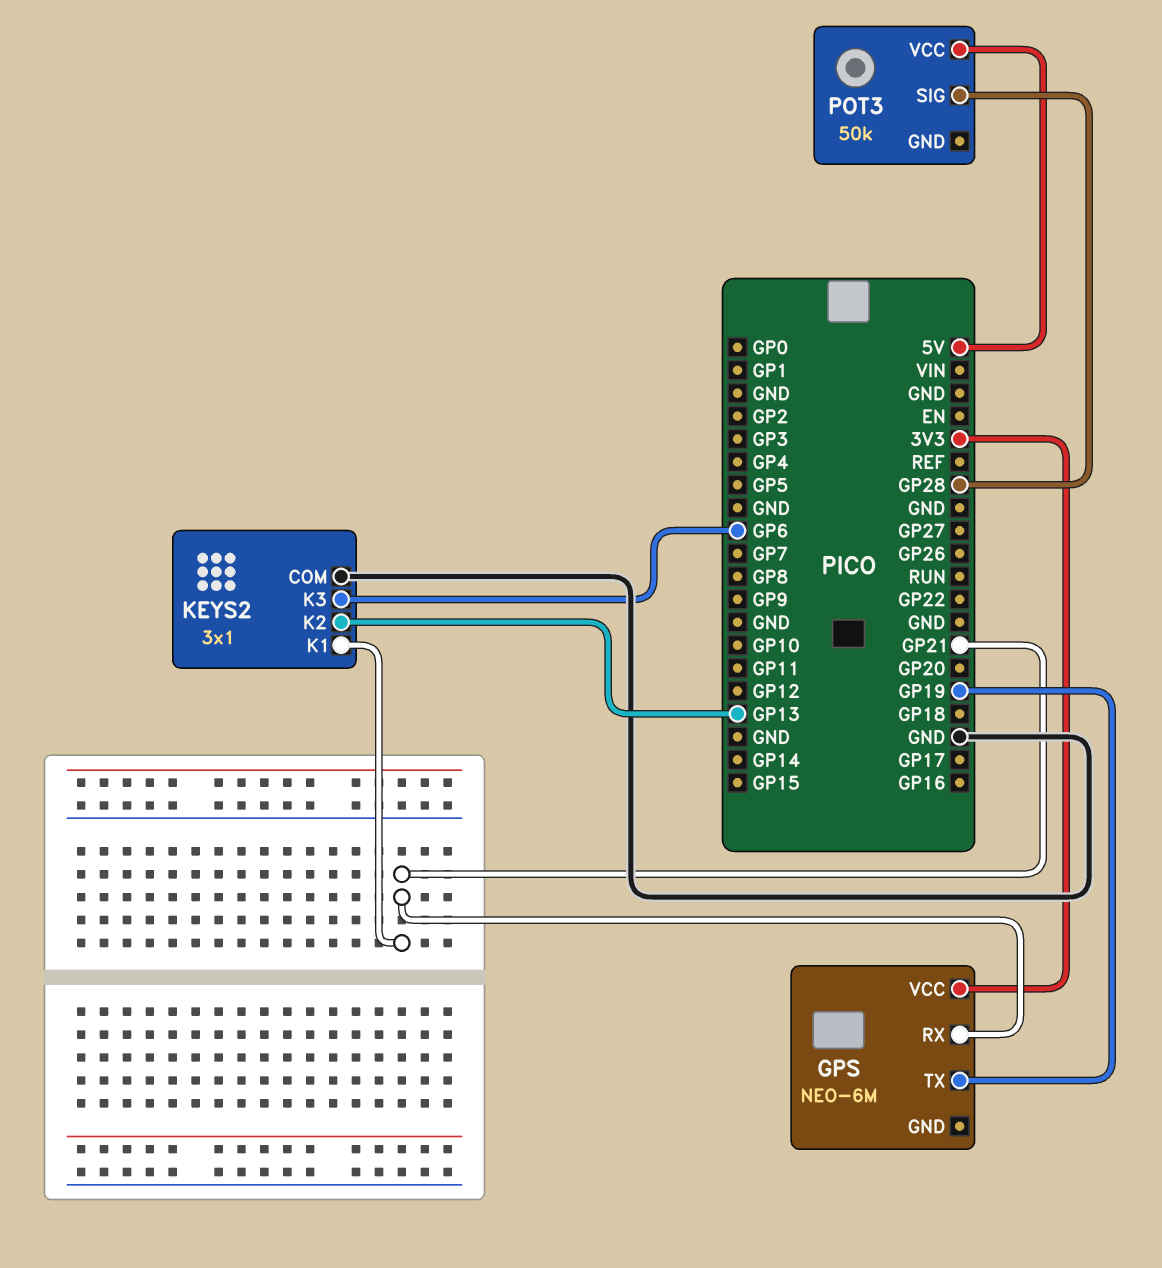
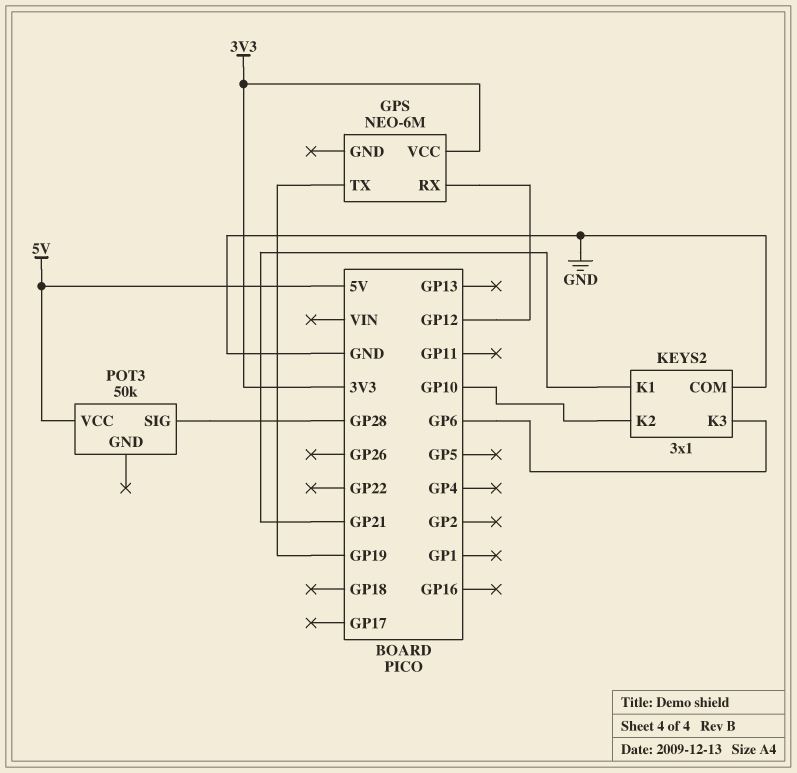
GPS pin RX: GP21 -> GP12
KEYS2 pin K2: GP13 -> GP10

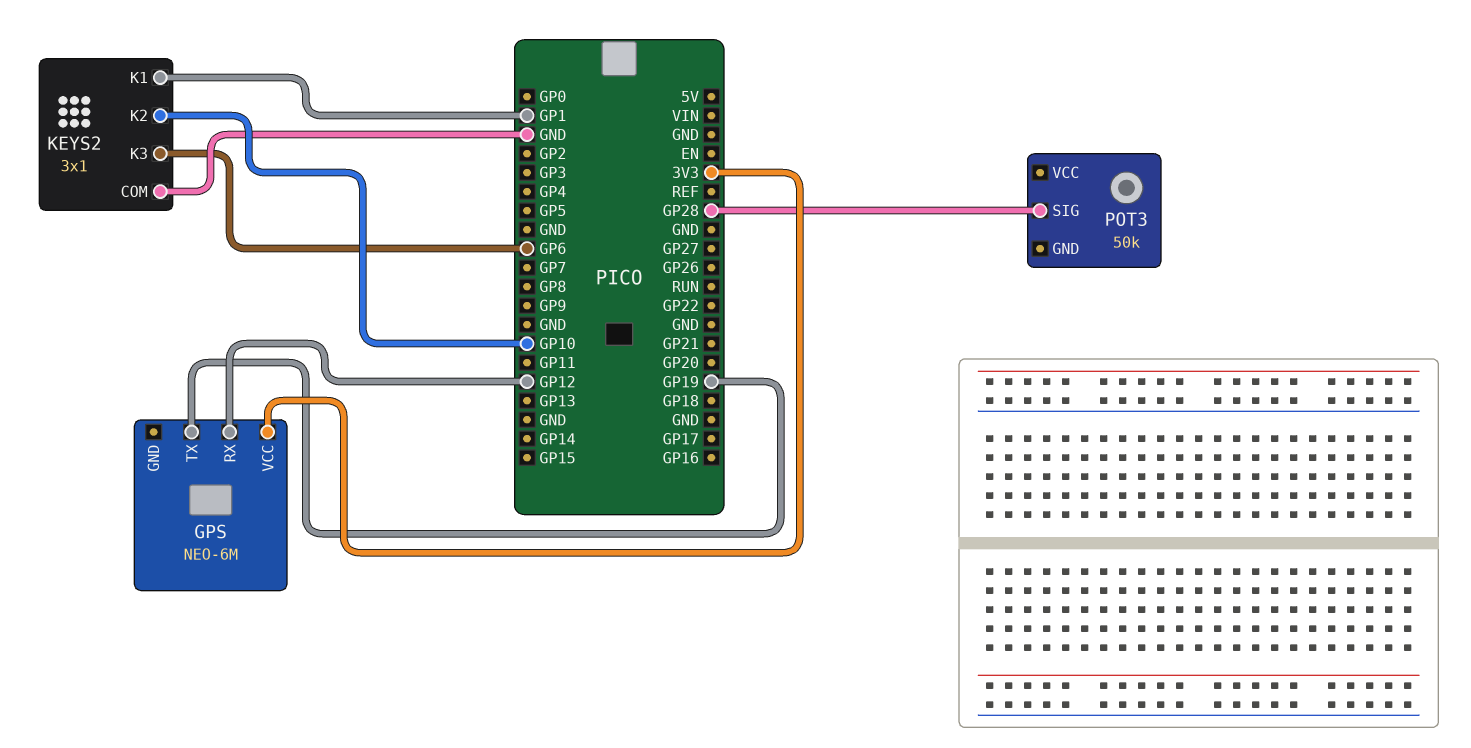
KEYS2 pin K1: GP21 -> GP1
POT3 pin VCC: 5V -> none

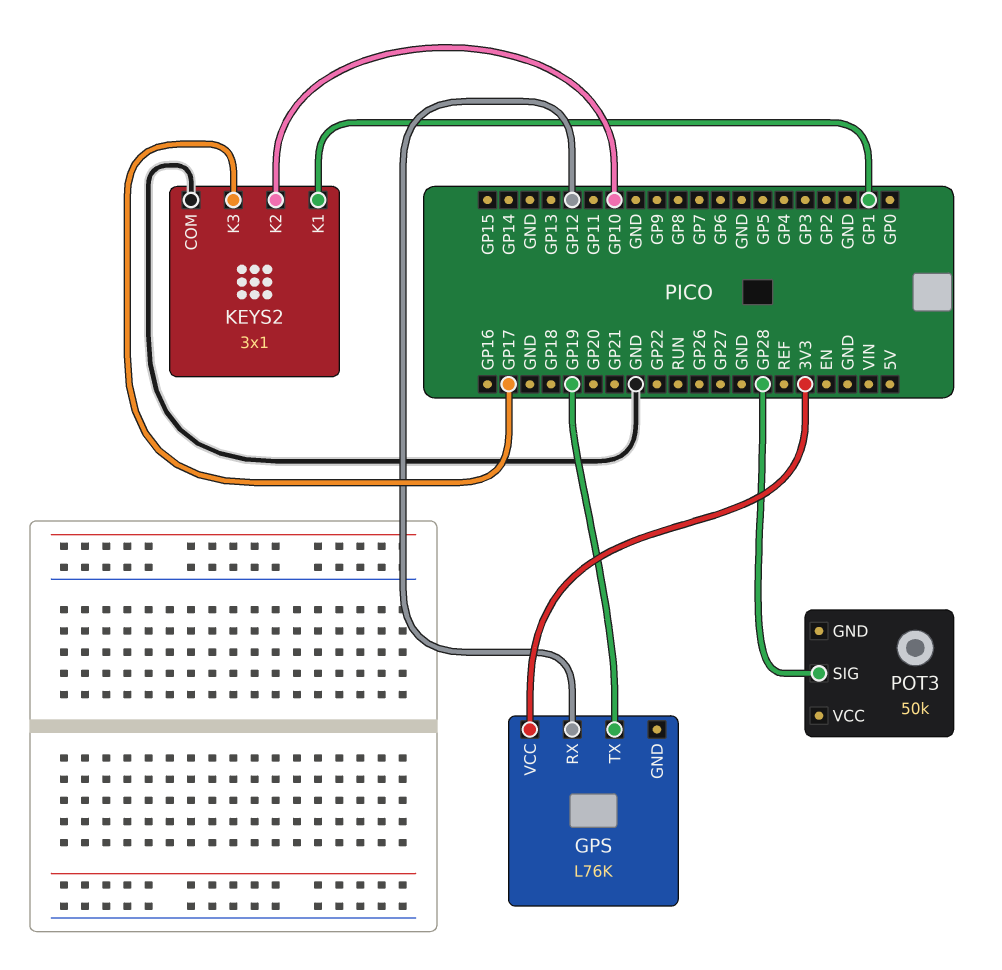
GPS: NEO-6M -> L76K
KEYS2 pin K3: GP6 -> GP17

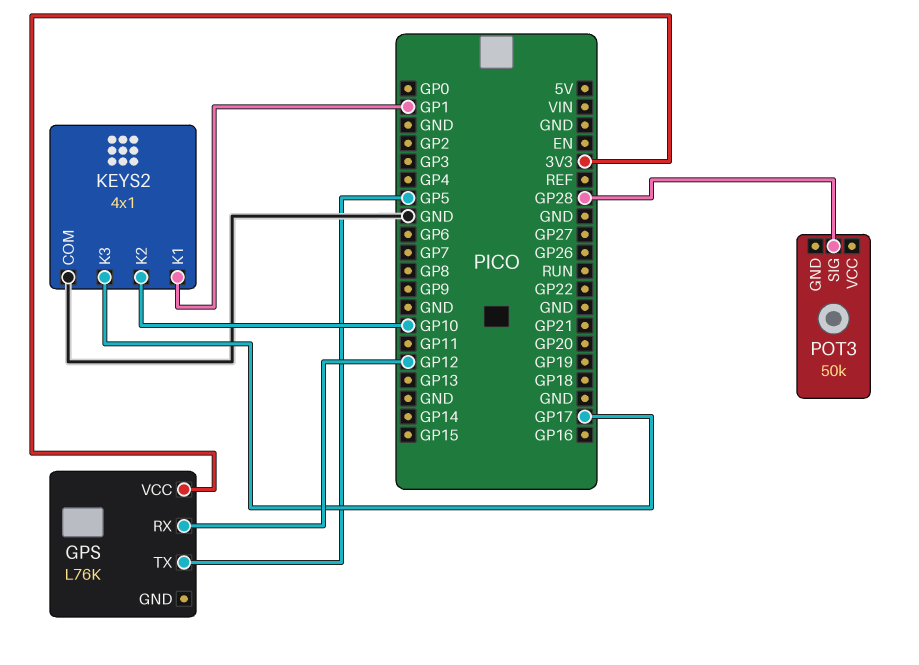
GPS pin TX: GP19 -> GP5
KEYS2: 3x1 -> 4x1

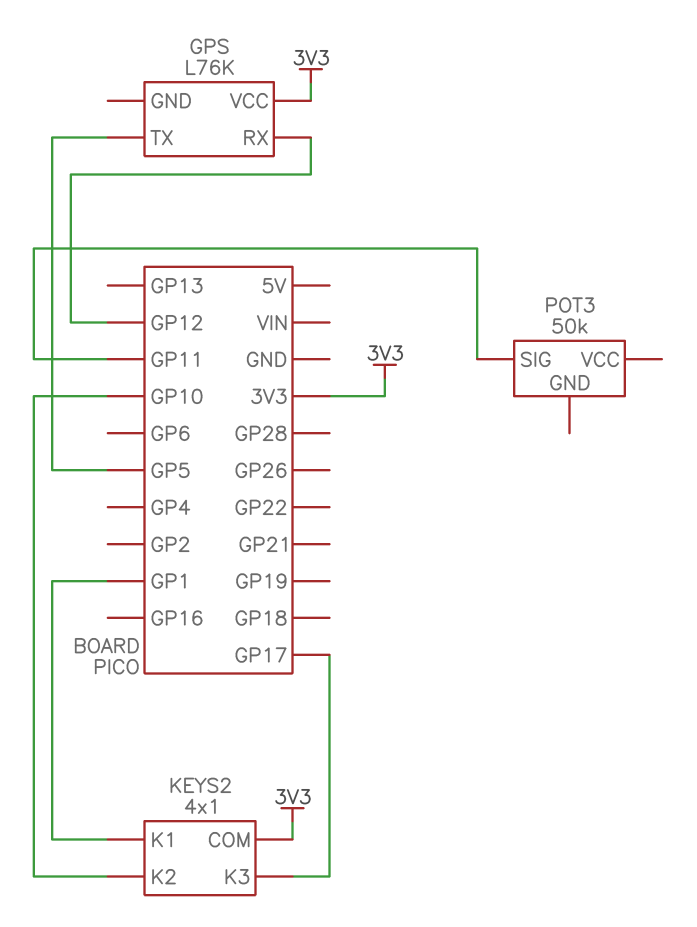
KEYS2 pin COM: GND -> 3V3
POT3 pin SIG: GP28 -> GP11

